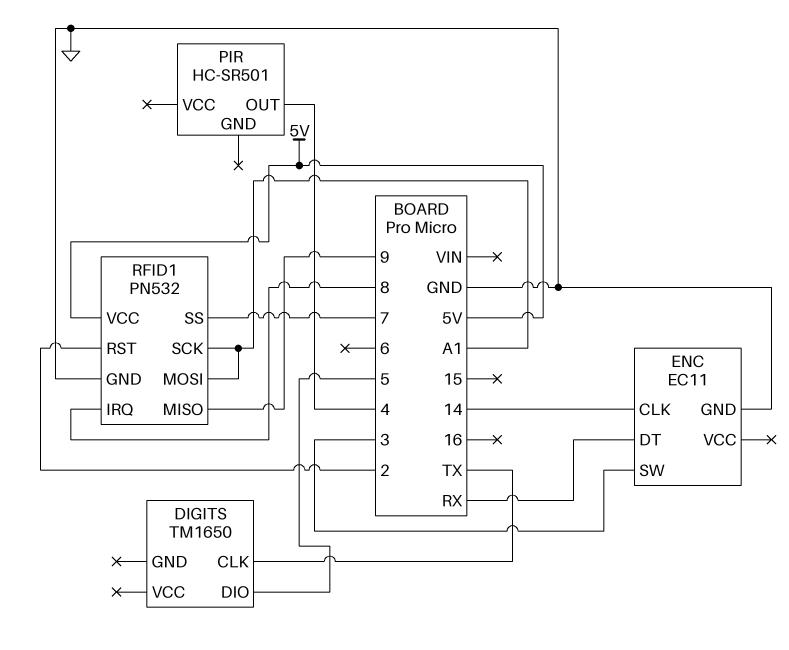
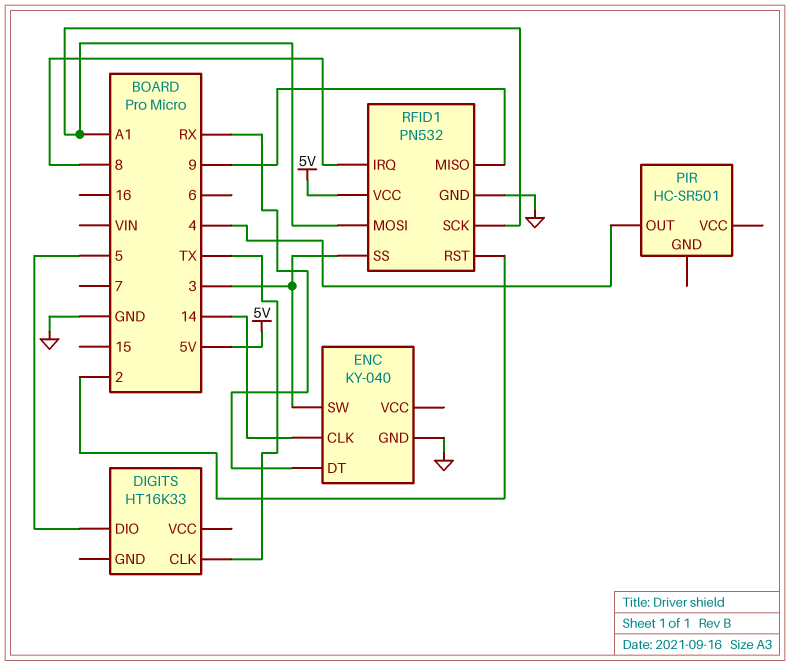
DIGITS: TM1650 -> HT16K33
ENC: EC11 -> KY-040
RFID1 pin SS: 7 -> 3

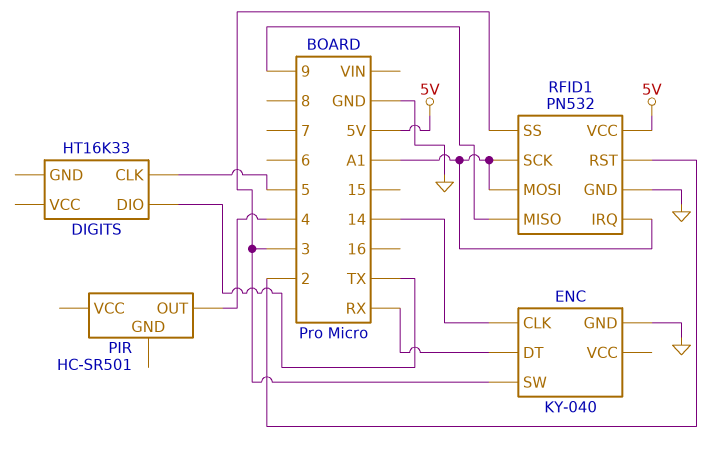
DIGITS pin CLK: TX -> 5
DIGITS pin DIO: 5 -> TX
RFID1 pin IRQ: 8 -> A1

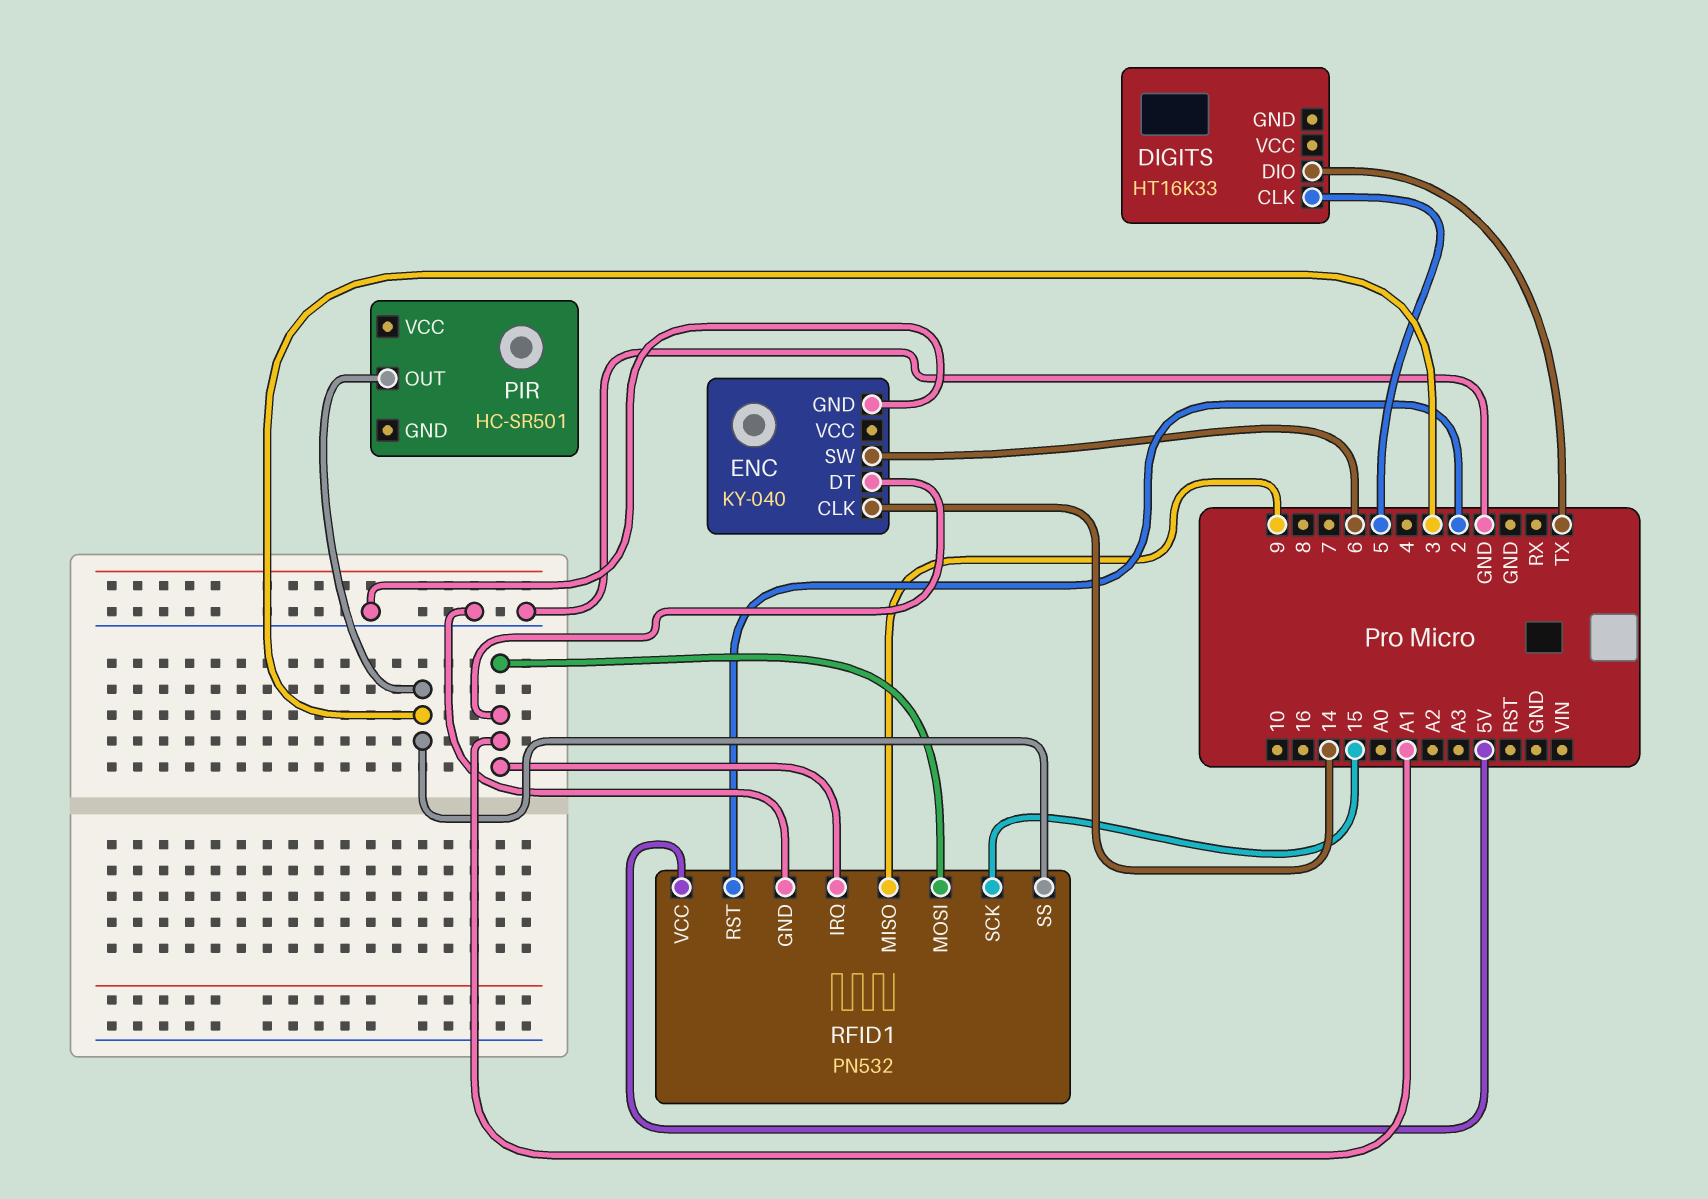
ENC pin DT: RX -> A1
ENC pin SW: 3 -> 6
PIR pin OUT: 4 -> 3
RFID1 pin SCK: A1 -> 15

